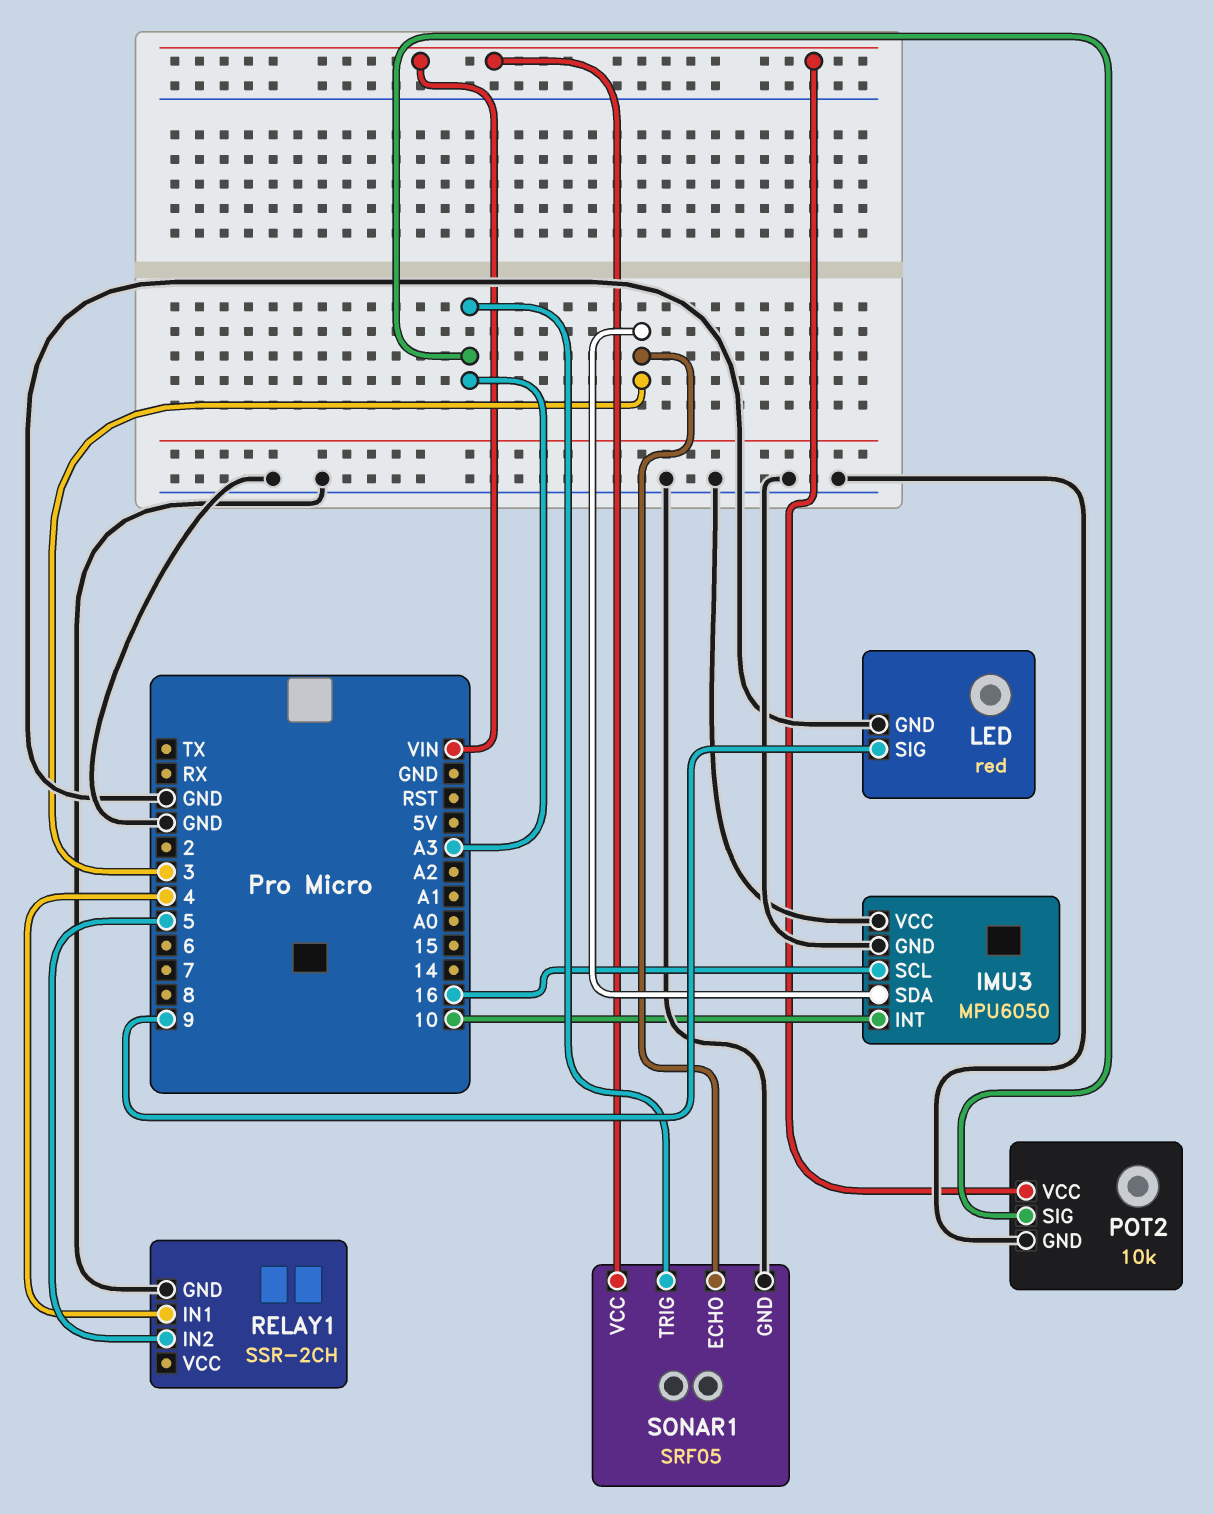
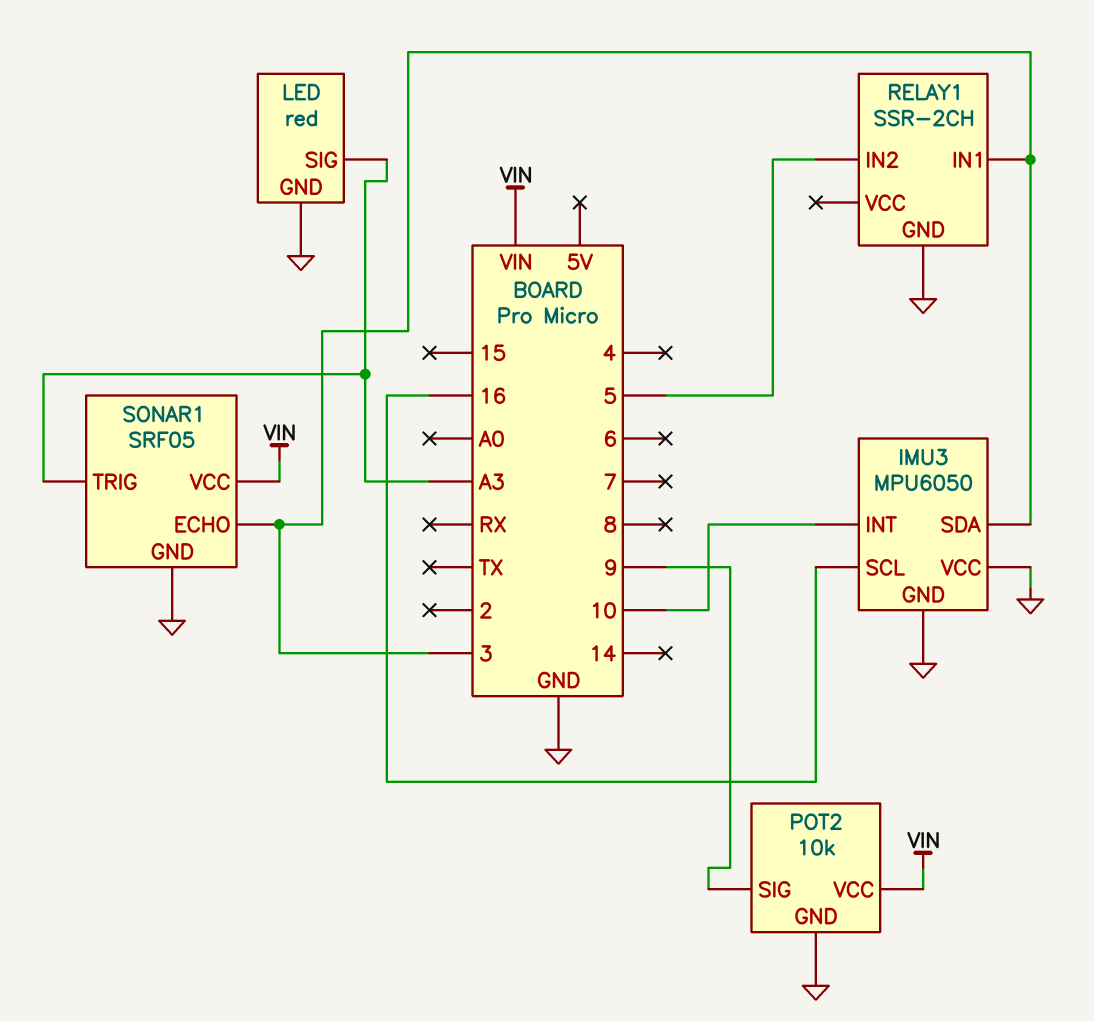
LED pin SIG: 9 -> A3
POT2 pin SIG: A3 -> 9
RELAY1 pin IN1: 4 -> 3

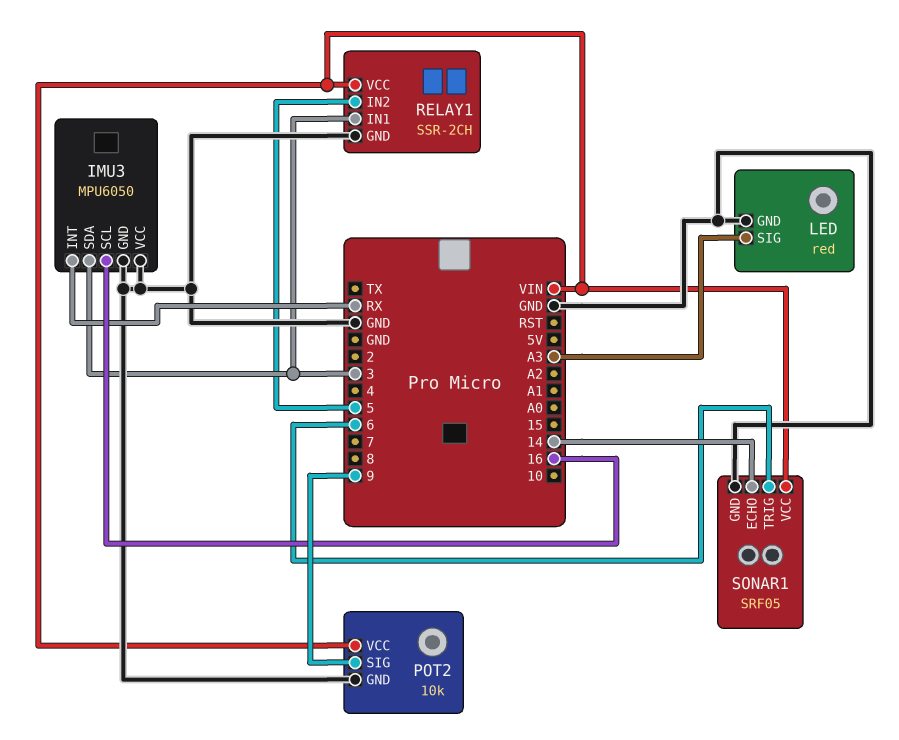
IMU3 pin INT: 10 -> RX
RELAY1 pin VCC: none -> VIN
SONAR1 pin ECHO: 3 -> 14
SONAR1 pin TRIG: A3 -> 6

